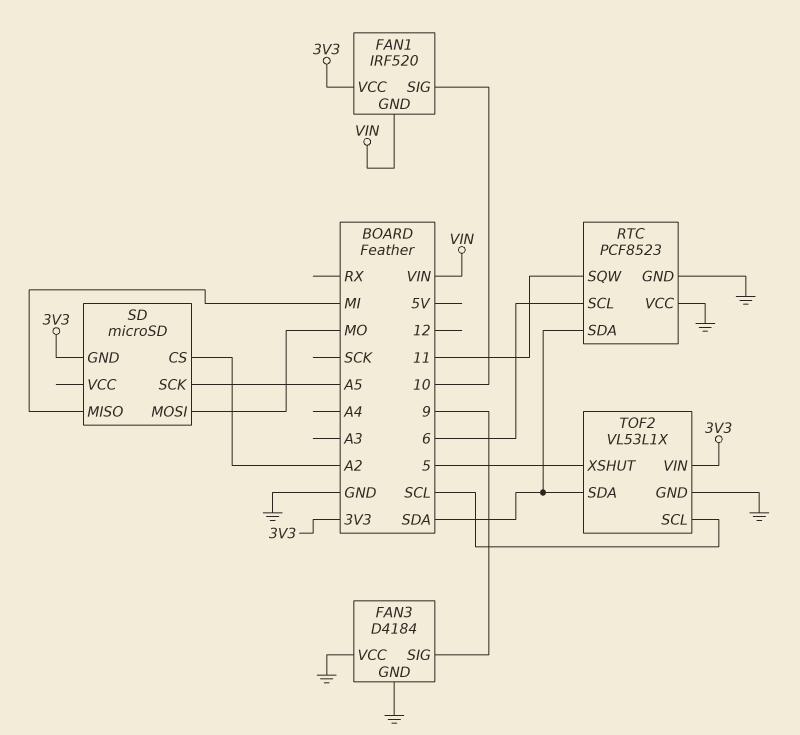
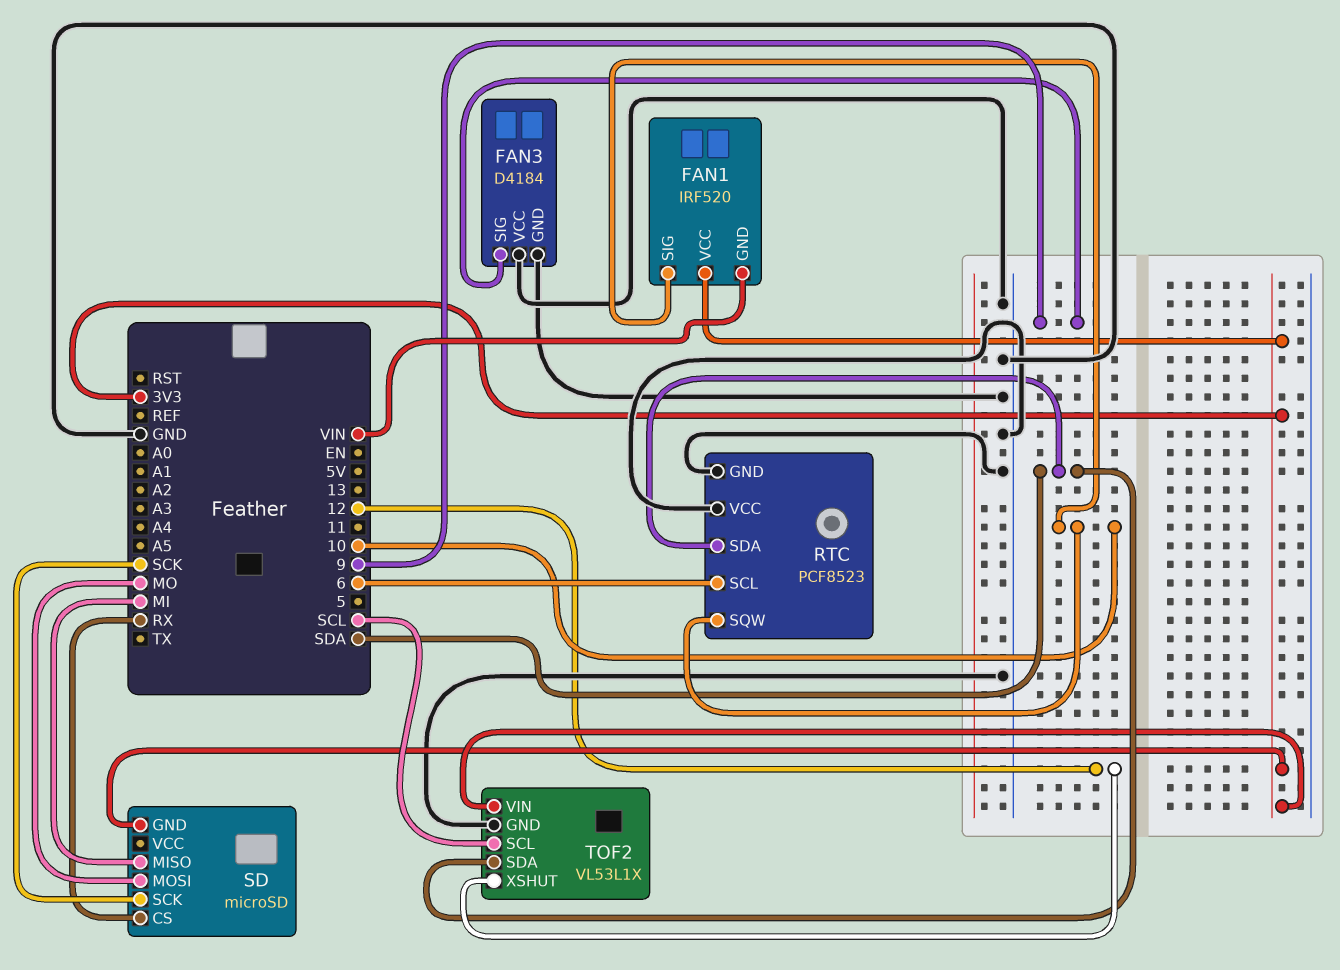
RTC pin SQW: 11 -> 10
SD pin CS: A2 -> RX
SD pin SCK: A5 -> SCK
TOF2 pin XSHUT: 5 -> 12

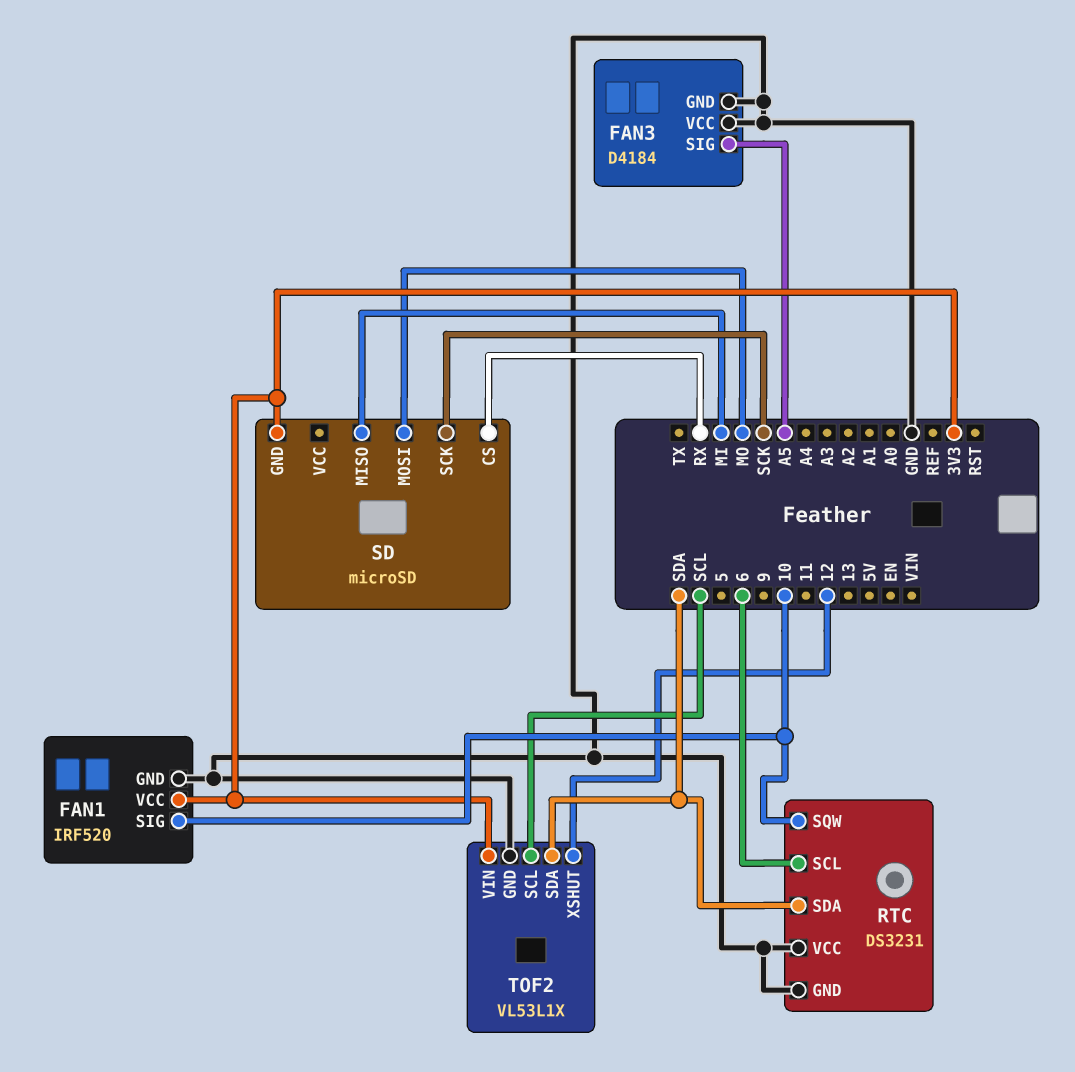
FAN1 pin GND: VIN -> GND
FAN3 pin SIG: 9 -> A5
RTC: PCF8523 -> DS3231

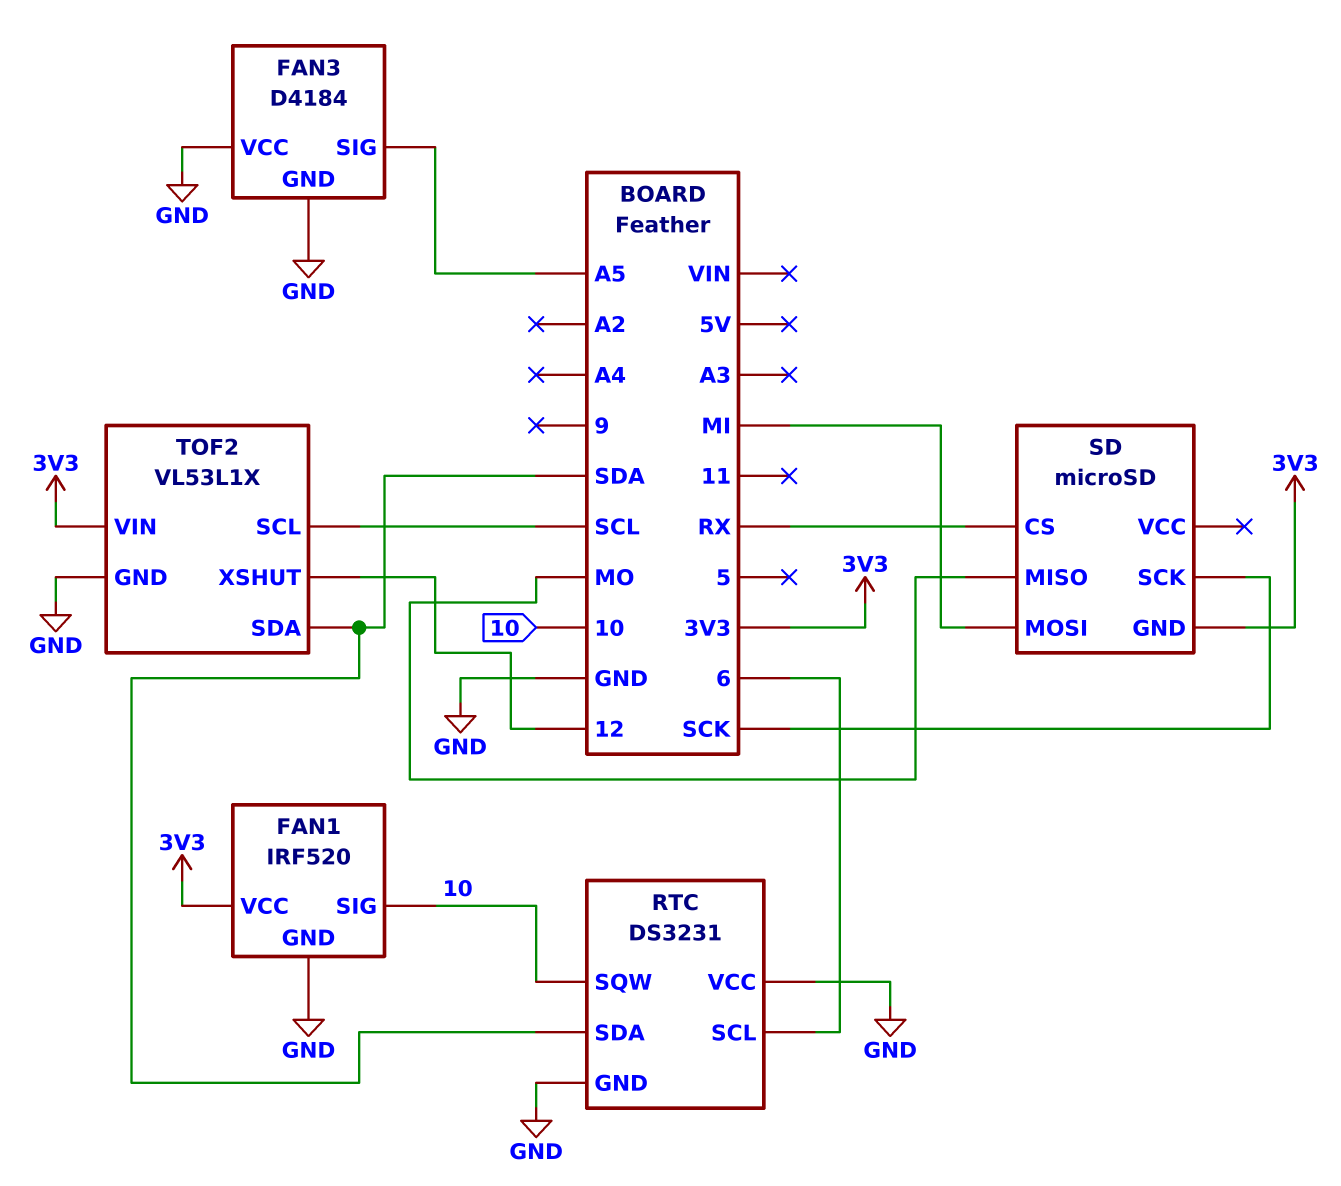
SD pin MISO: MI -> MO
SD pin MOSI: MO -> MI

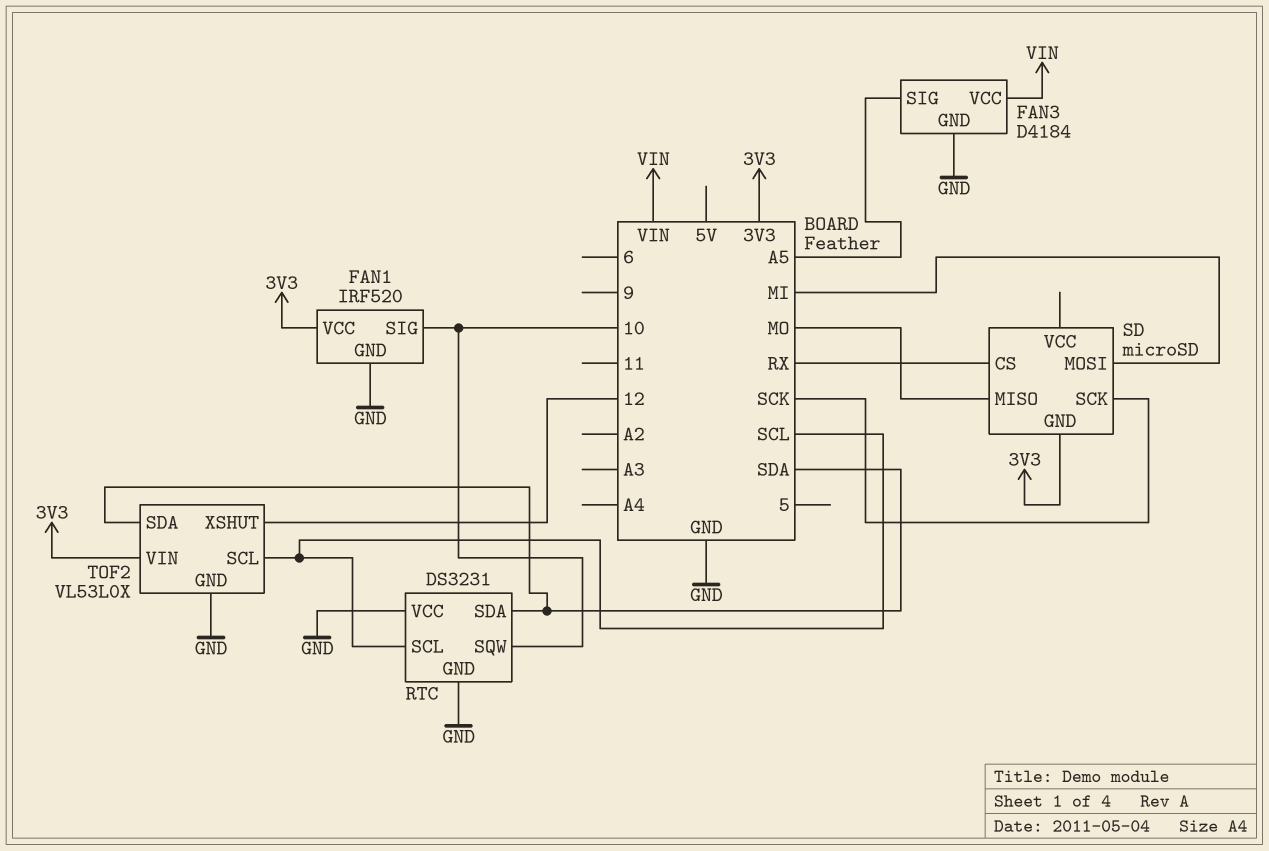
FAN3 pin VCC: GND -> VIN
RTC pin SCL: 6 -> SCL
TOF2: VL53L1X -> VL53L0X

